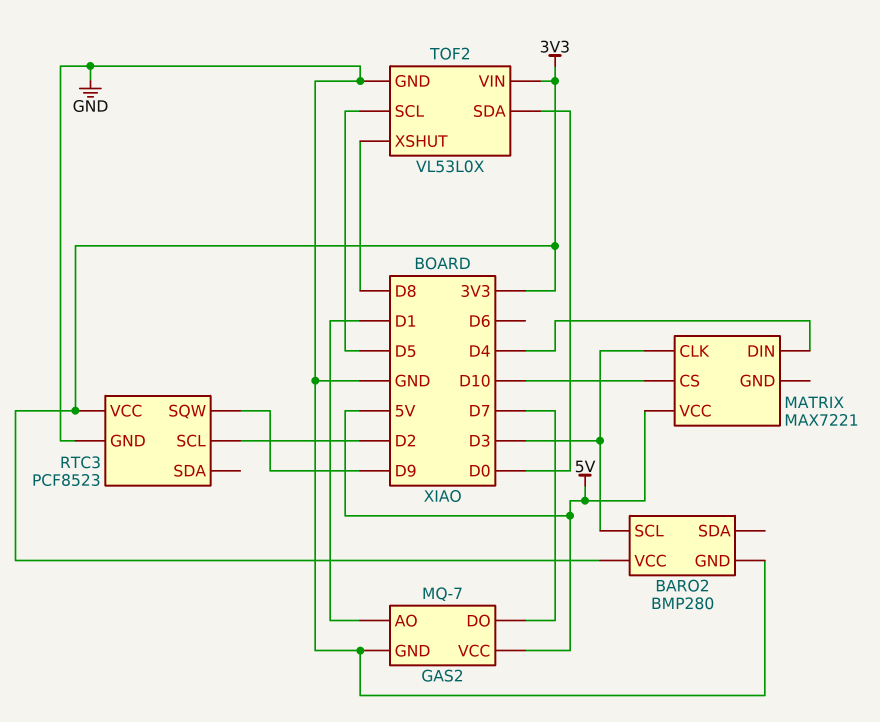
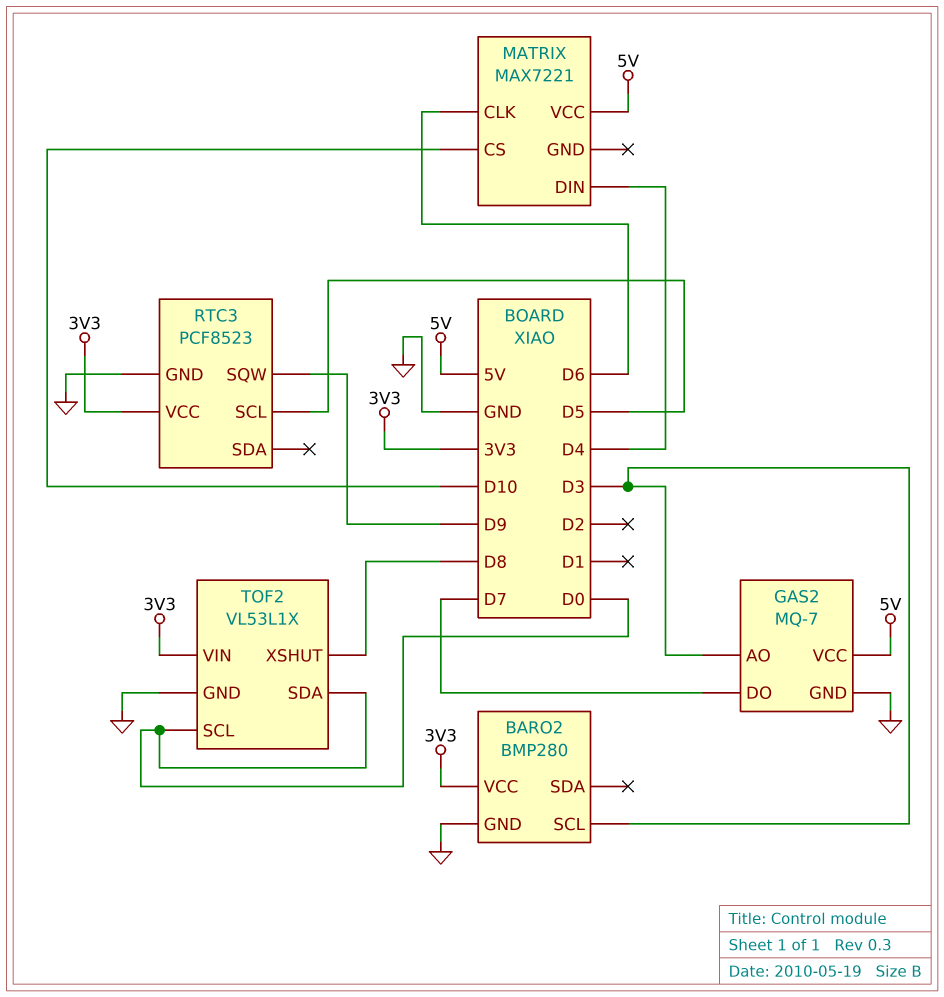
GAS2 pin AO: D1 -> D3
MATRIX pin CLK: D3 -> D6
RTC3 pin SCL: D2 -> D5
TOF2: VL53L0X -> VL53L1X
TOF2 pin SCL: D5 -> D0

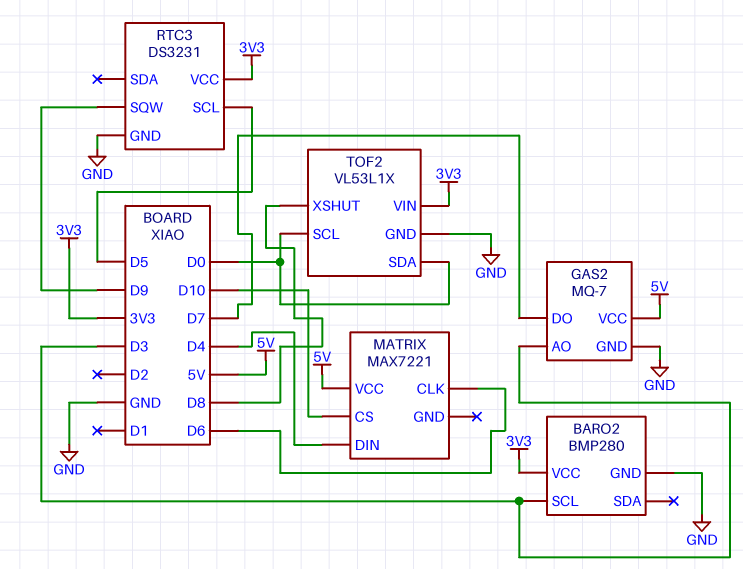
RTC3: PCF8523 -> DS3231

